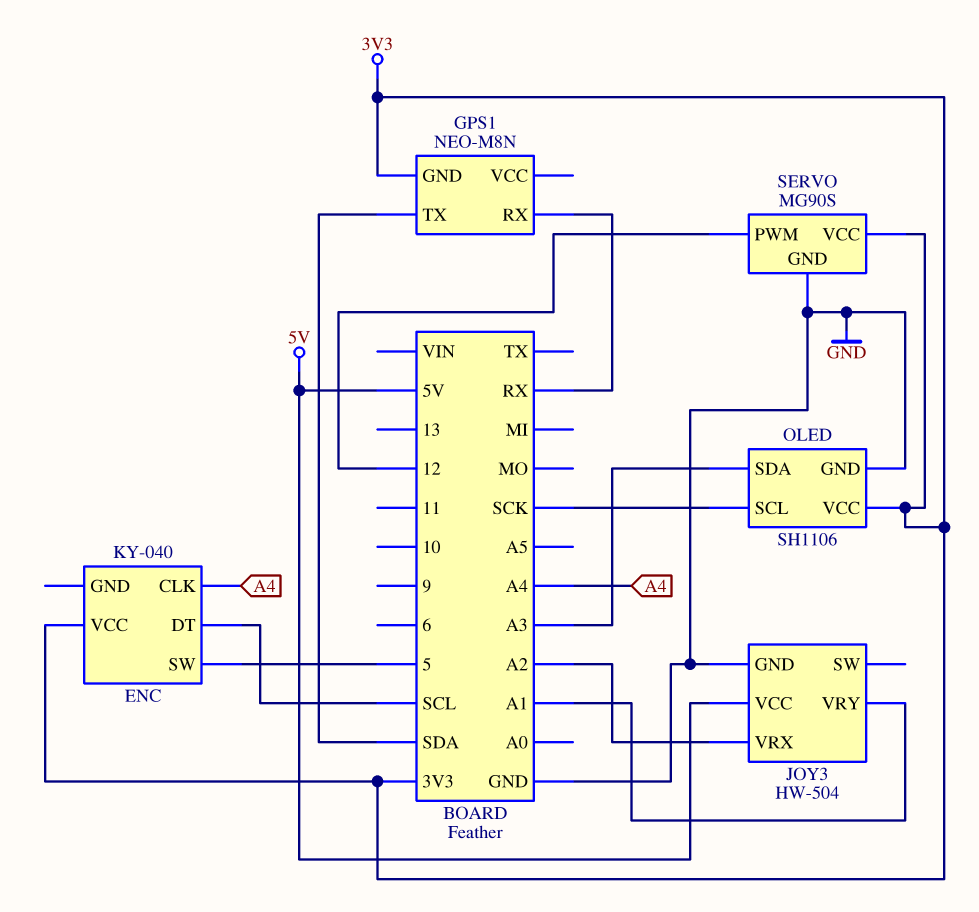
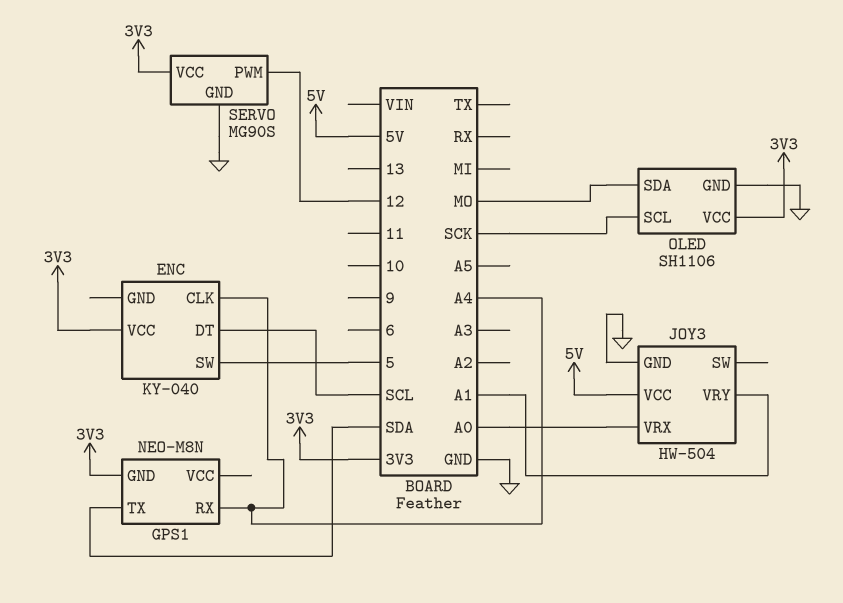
GPS1 pin RX: RX -> A4
JOY3 pin VRX: A2 -> A0
OLED pin SDA: A3 -> MO

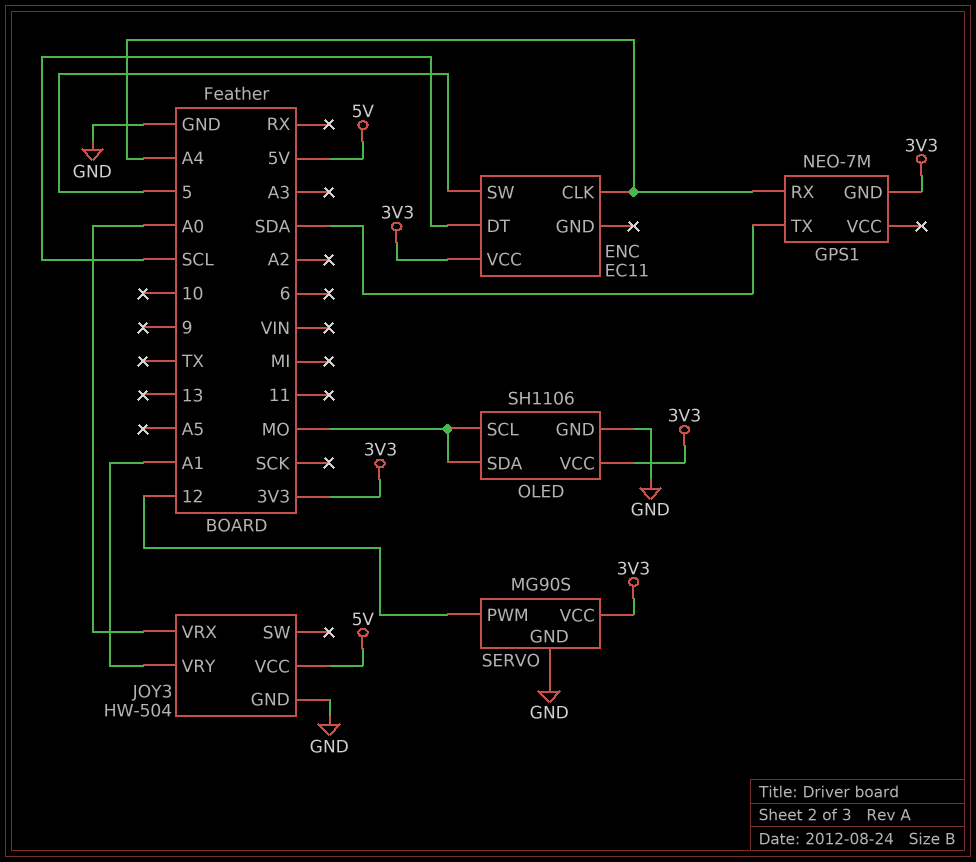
ENC: KY-040 -> EC11
GPS1: NEO-M8N -> NEO-7M
OLED pin SCL: SCK -> MO

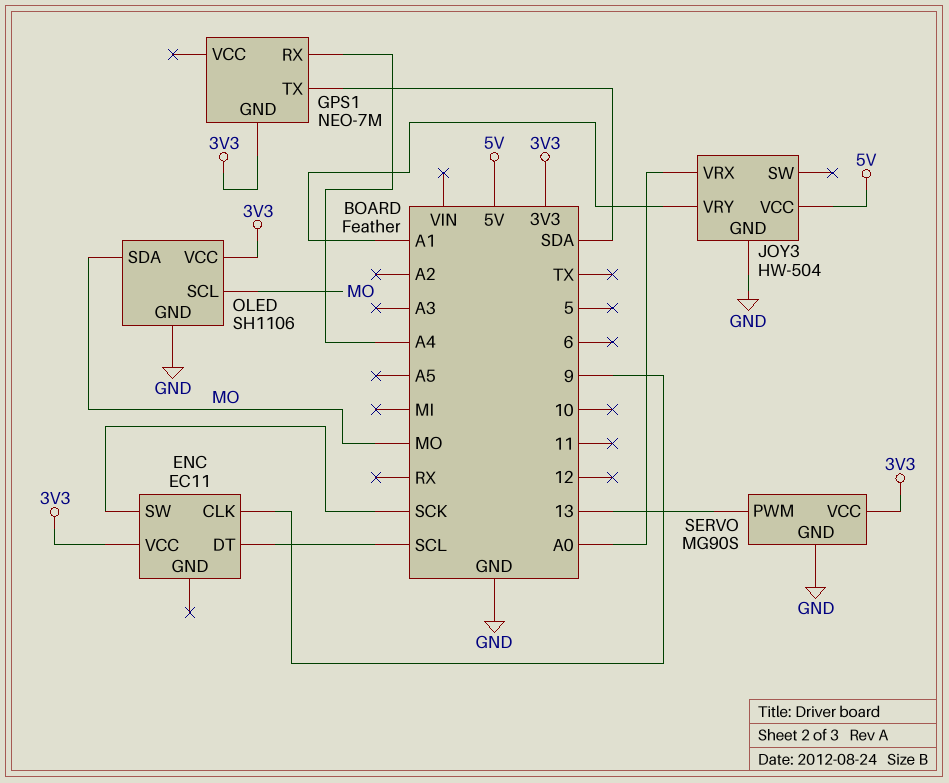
ENC pin CLK: A4 -> 9
ENC pin SW: 5 -> SCK
SERVO pin PWM: 12 -> 13

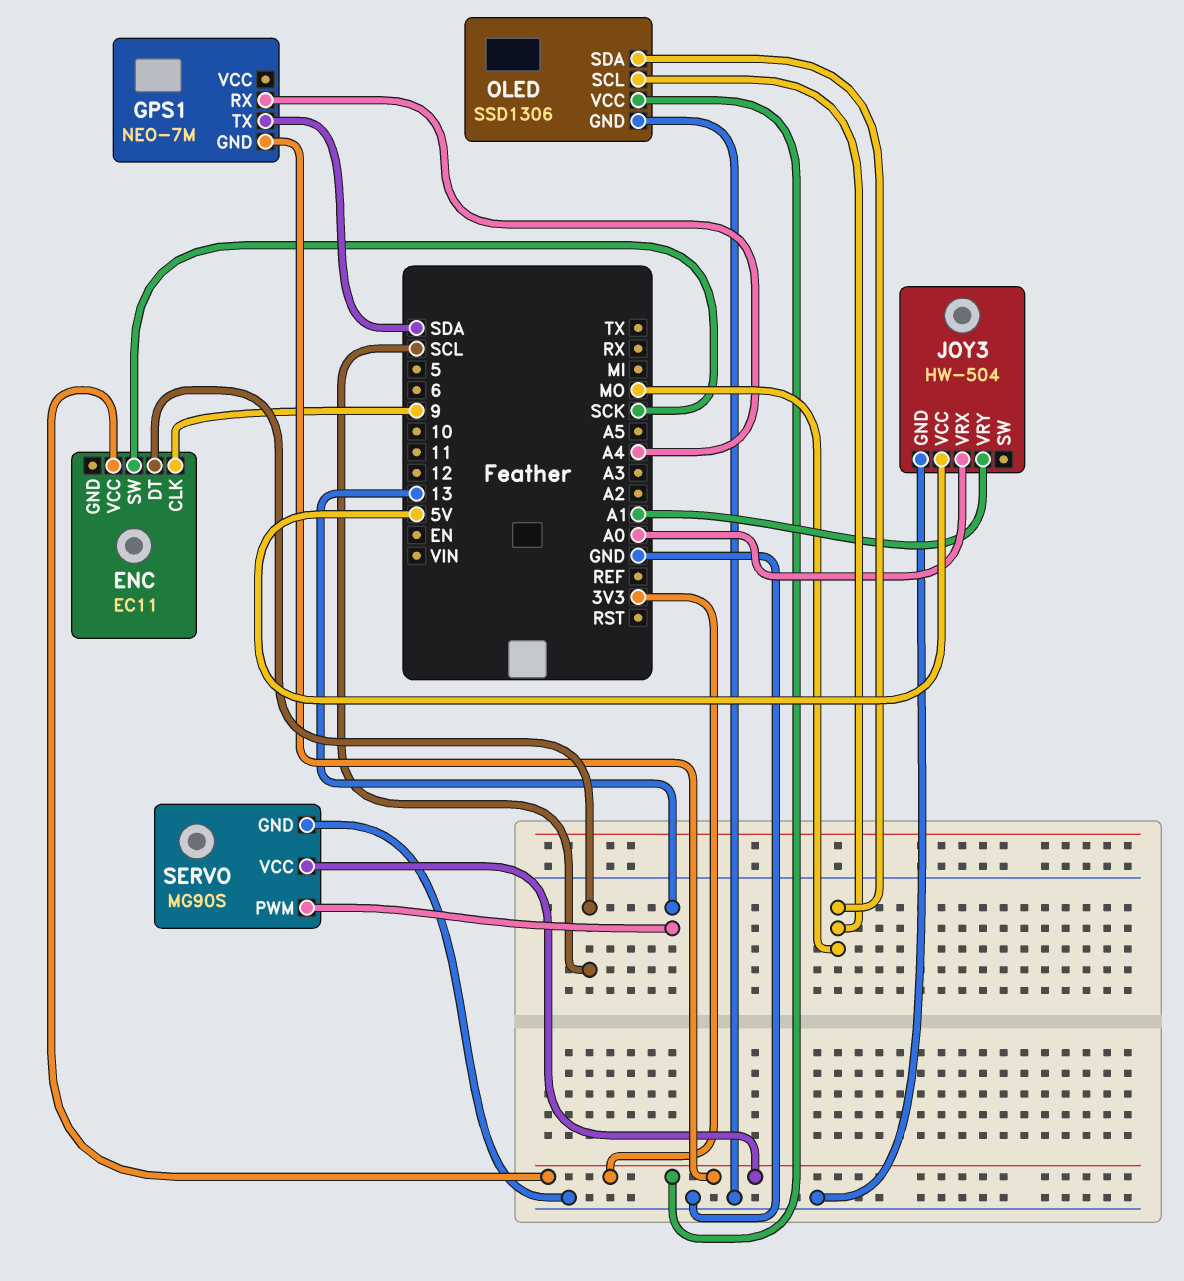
OLED: SH1106 -> SSD1306

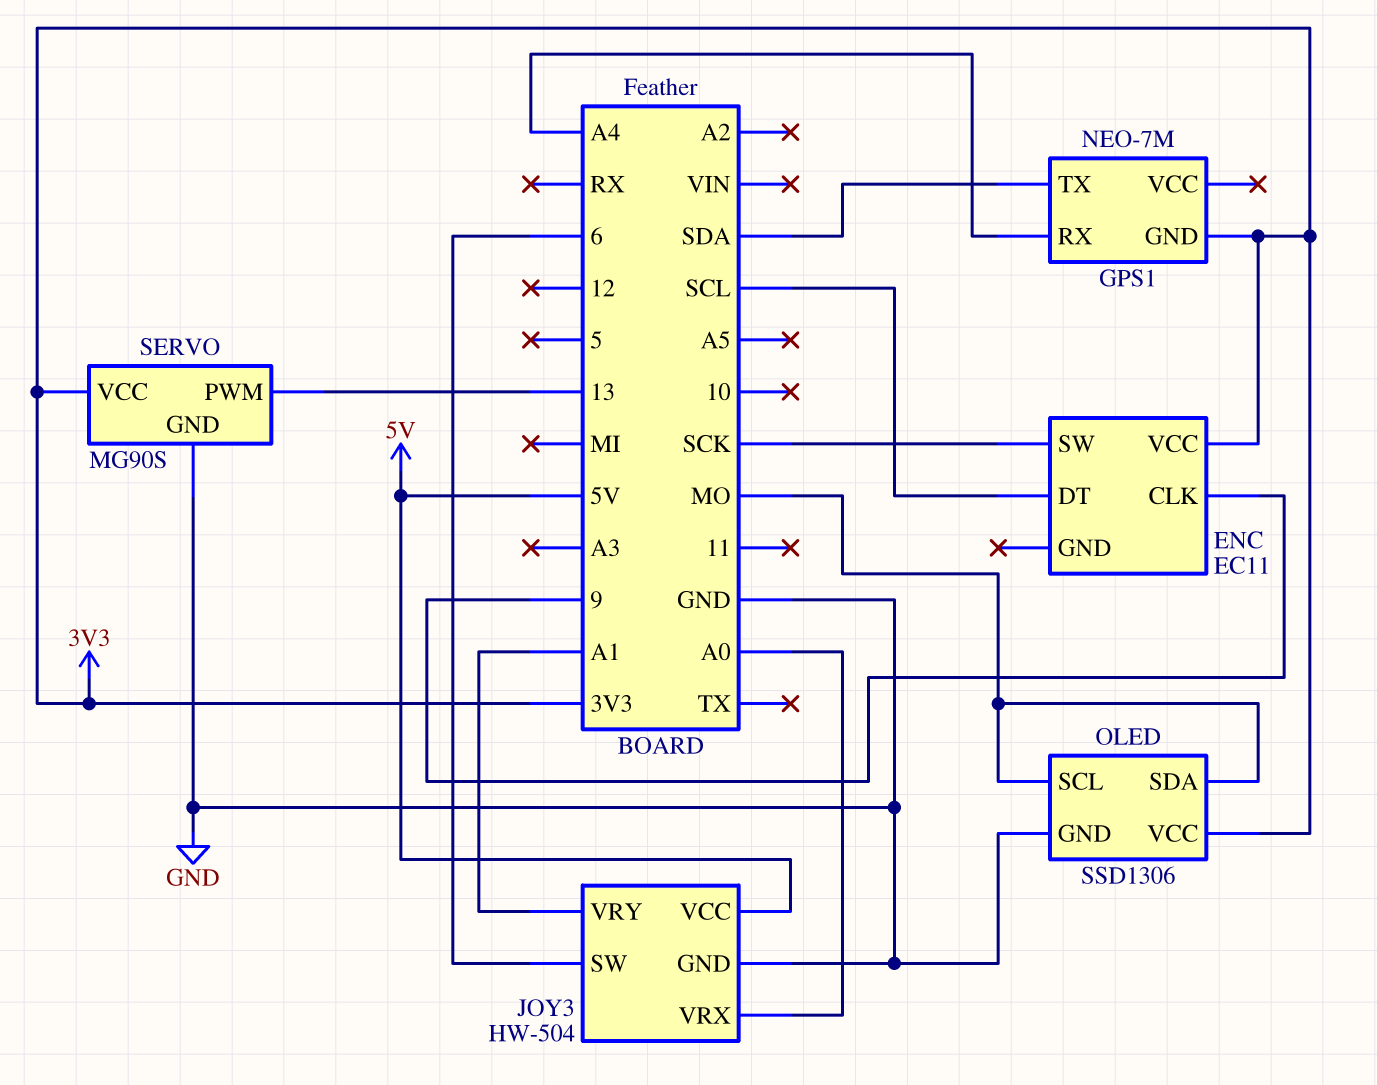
JOY3 pin SW: none -> 6

